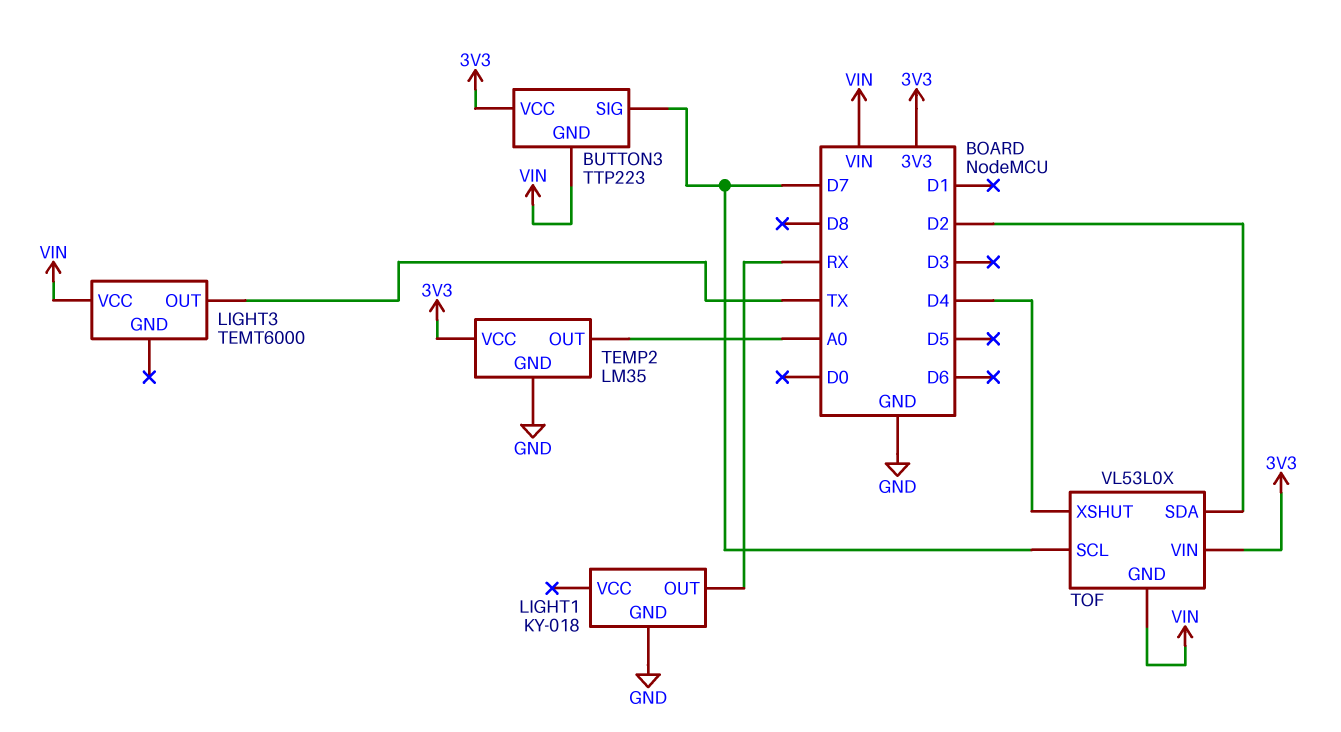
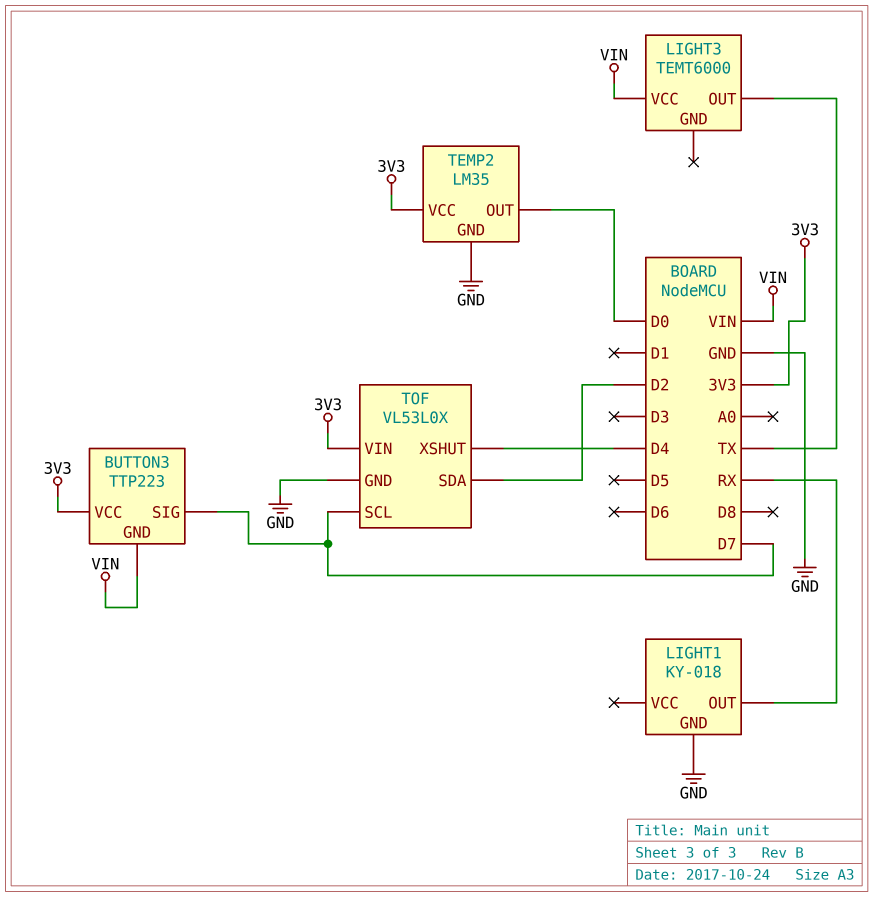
TEMP2 pin OUT: A0 -> D0
TOF pin GND: VIN -> GND

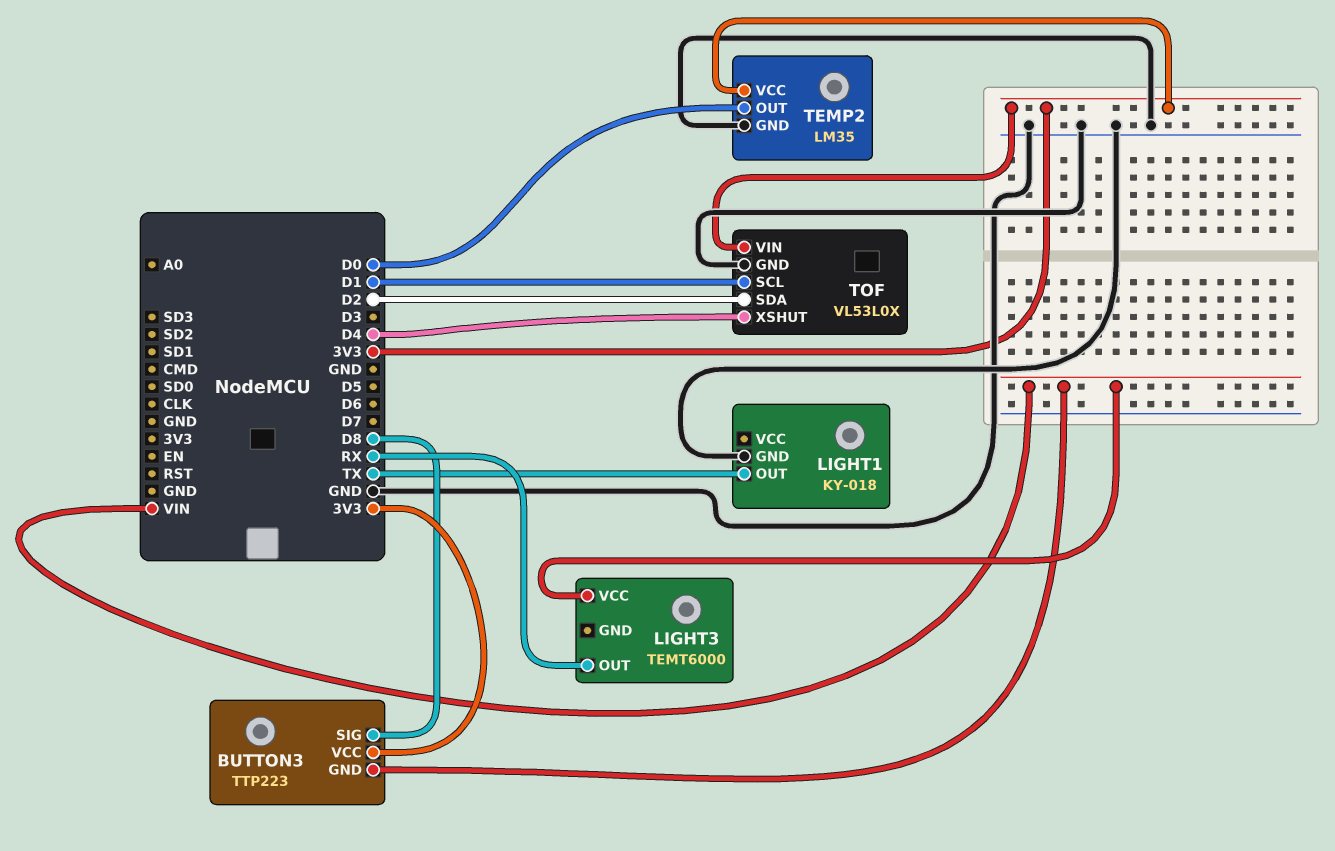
BUTTON3 pin SIG: D7 -> D8
LIGHT1 pin OUT: RX -> TX
LIGHT3 pin OUT: TX -> RX
TOF pin SCL: D7 -> D1

